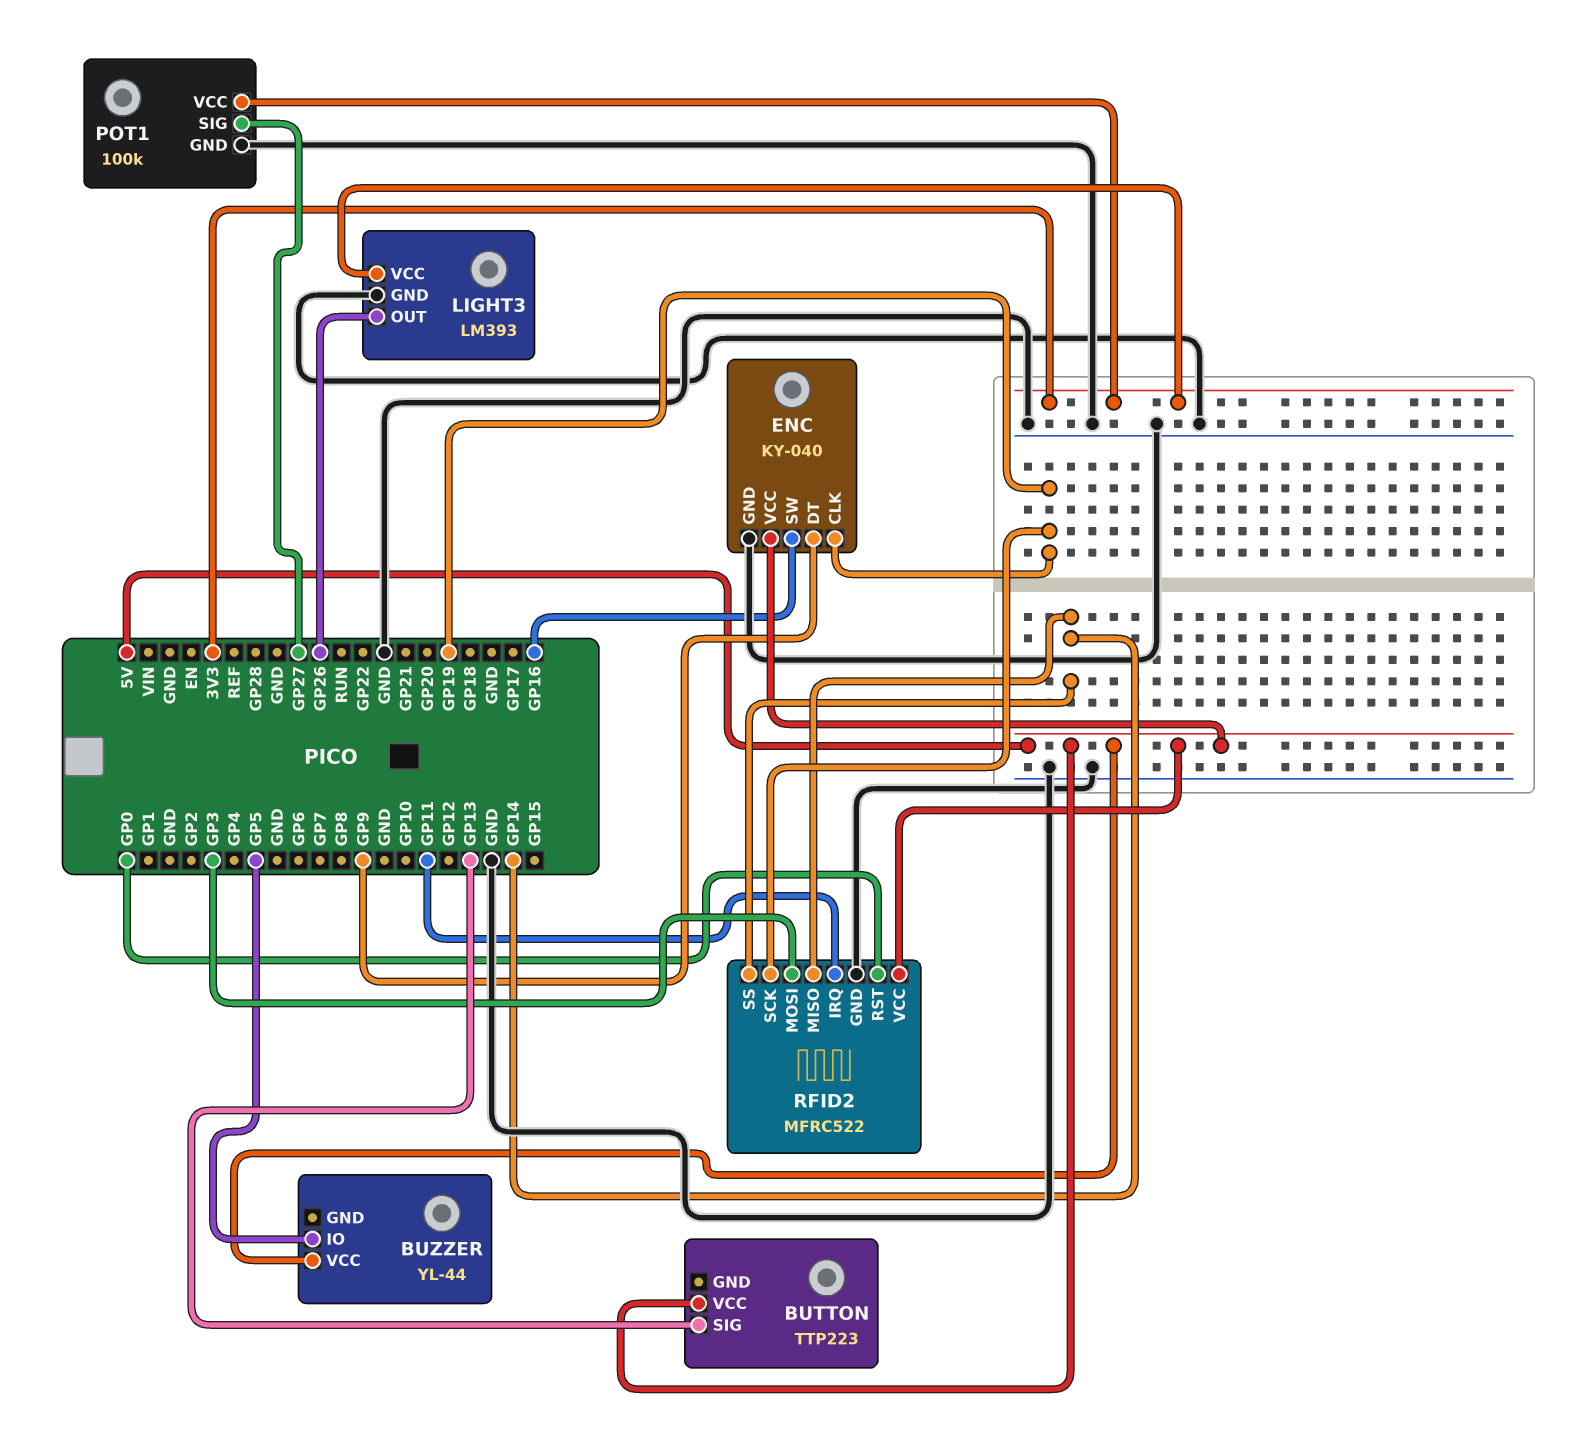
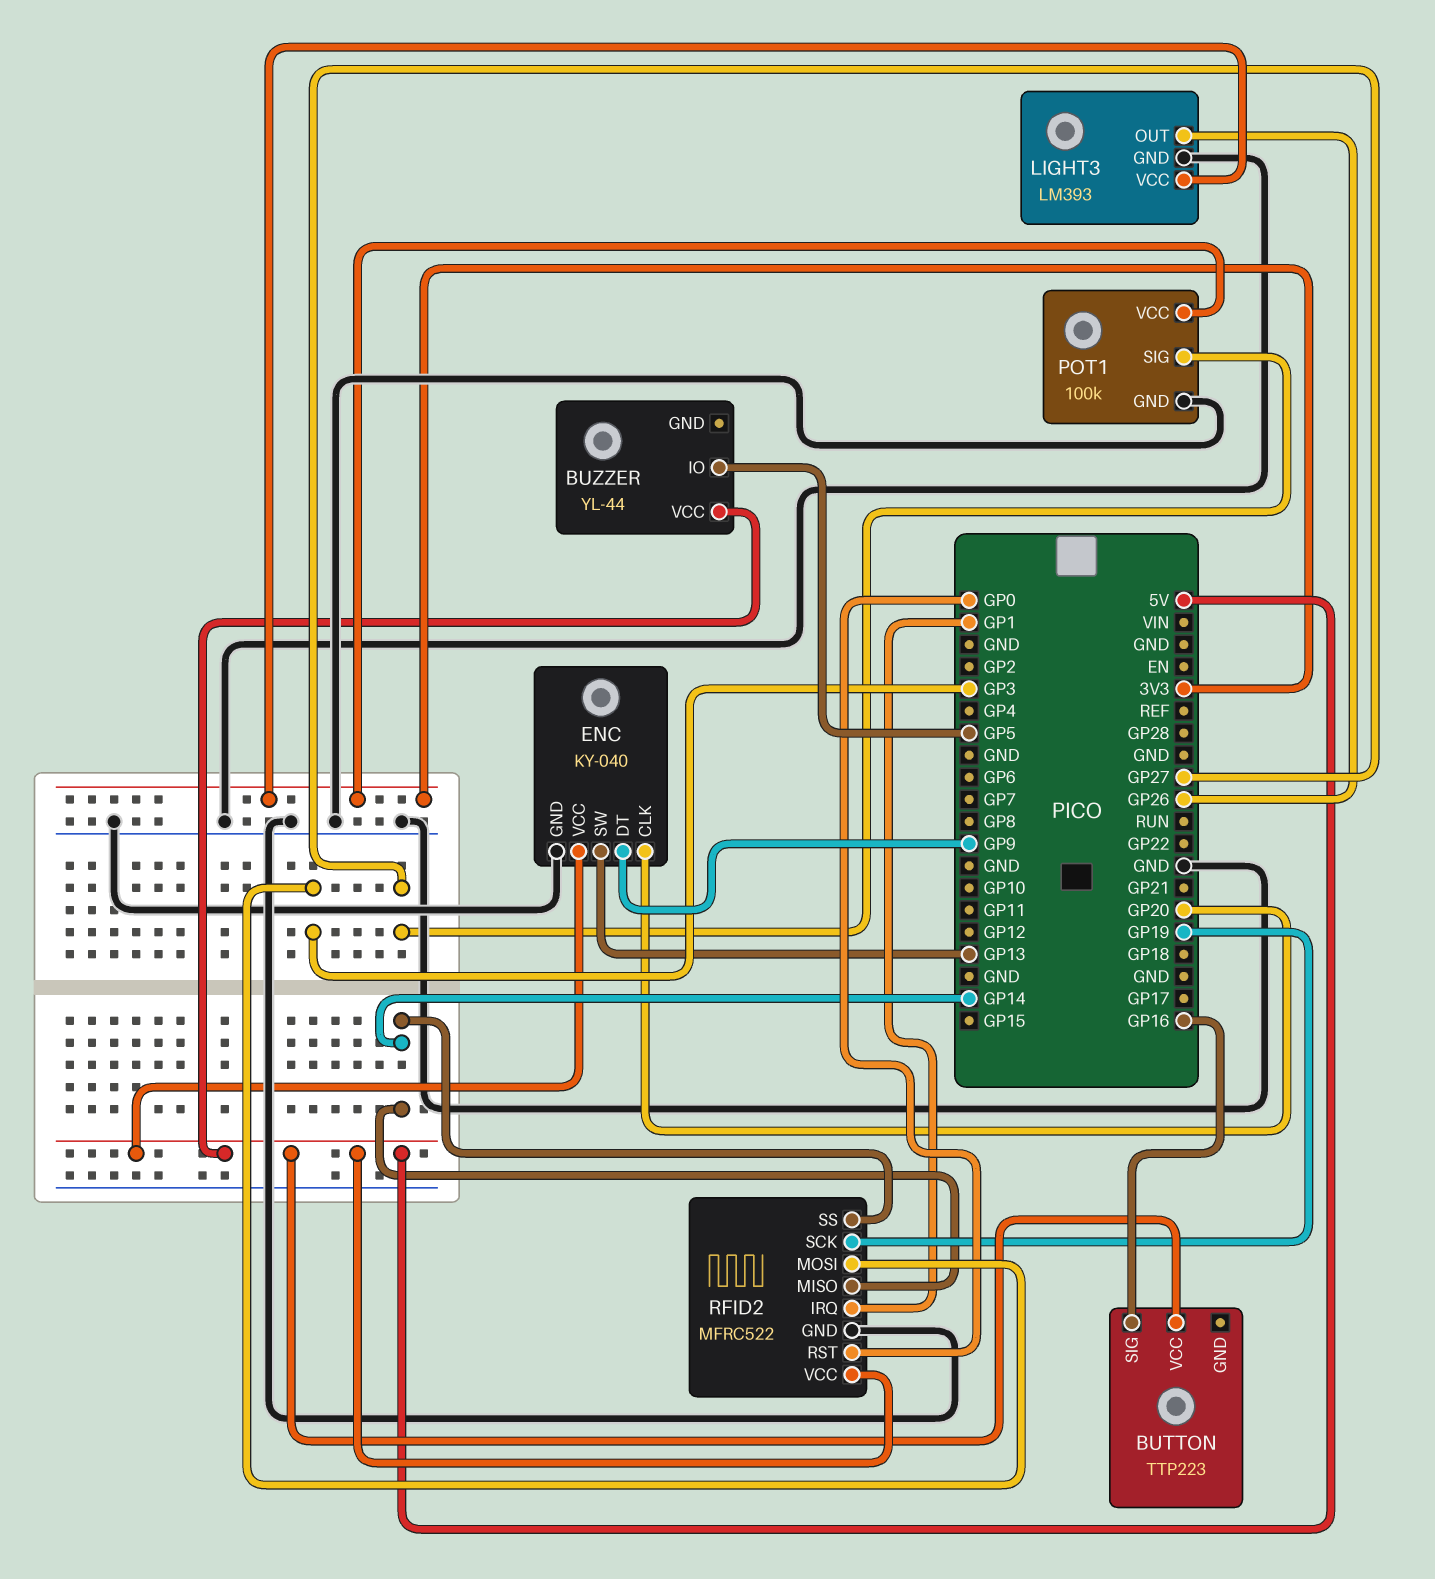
BUTTON pin SIG: GP13 -> GP16
ENC pin CLK: GP19 -> GP20
ENC pin SW: GP16 -> GP13
RFID2 pin IRQ: GP11 -> GP1

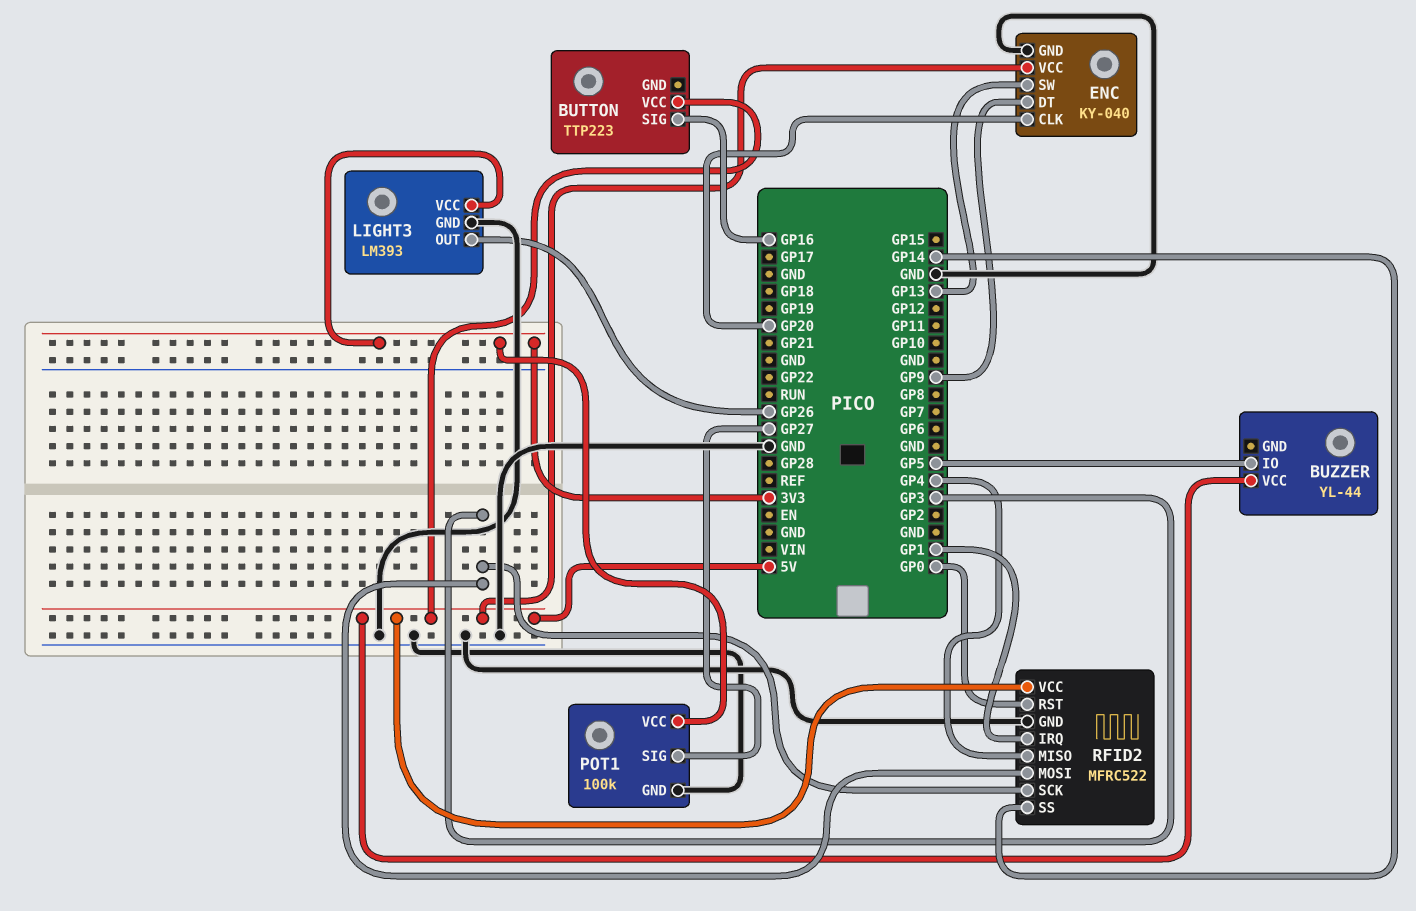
RFID2 pin MISO: GP14 -> GP4
RFID2 pin SCK: GP19 -> GP3

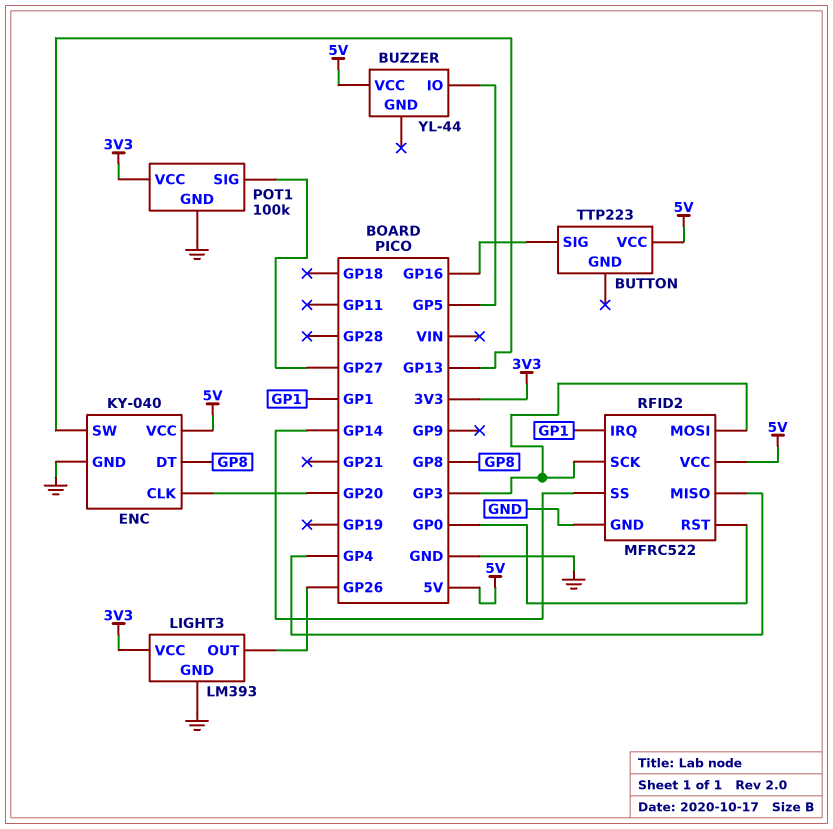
ENC pin DT: GP9 -> GP8

